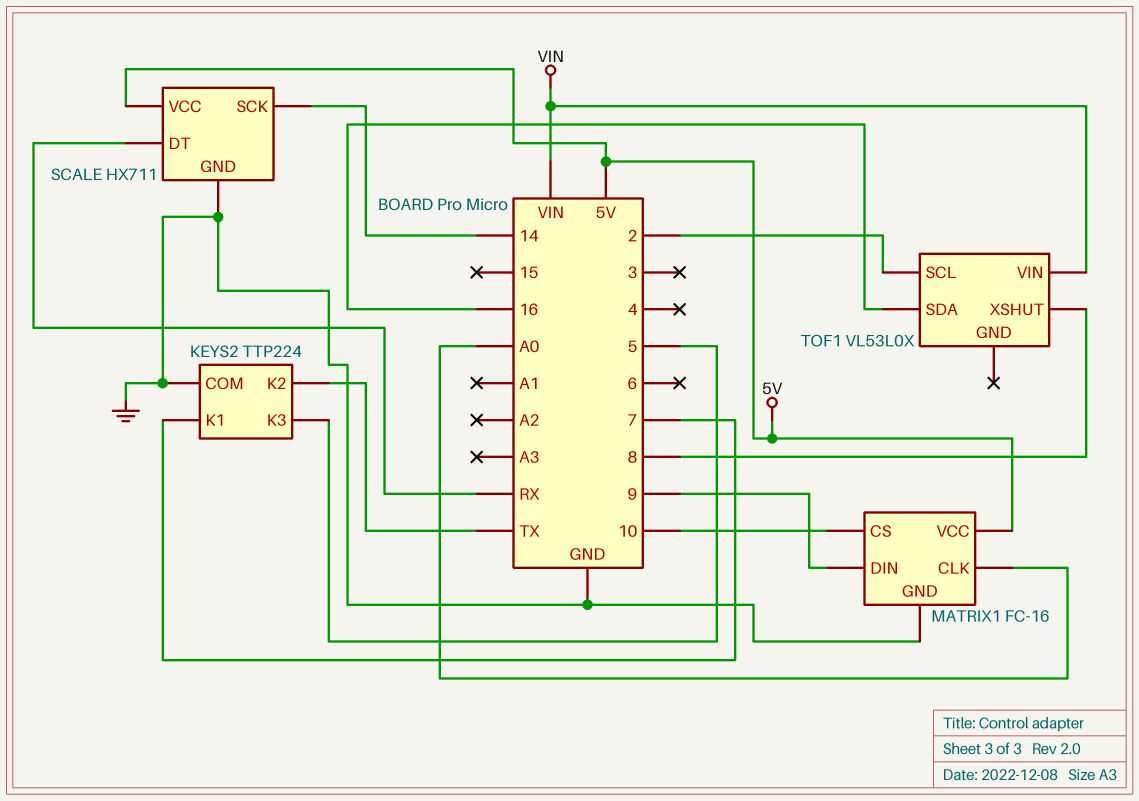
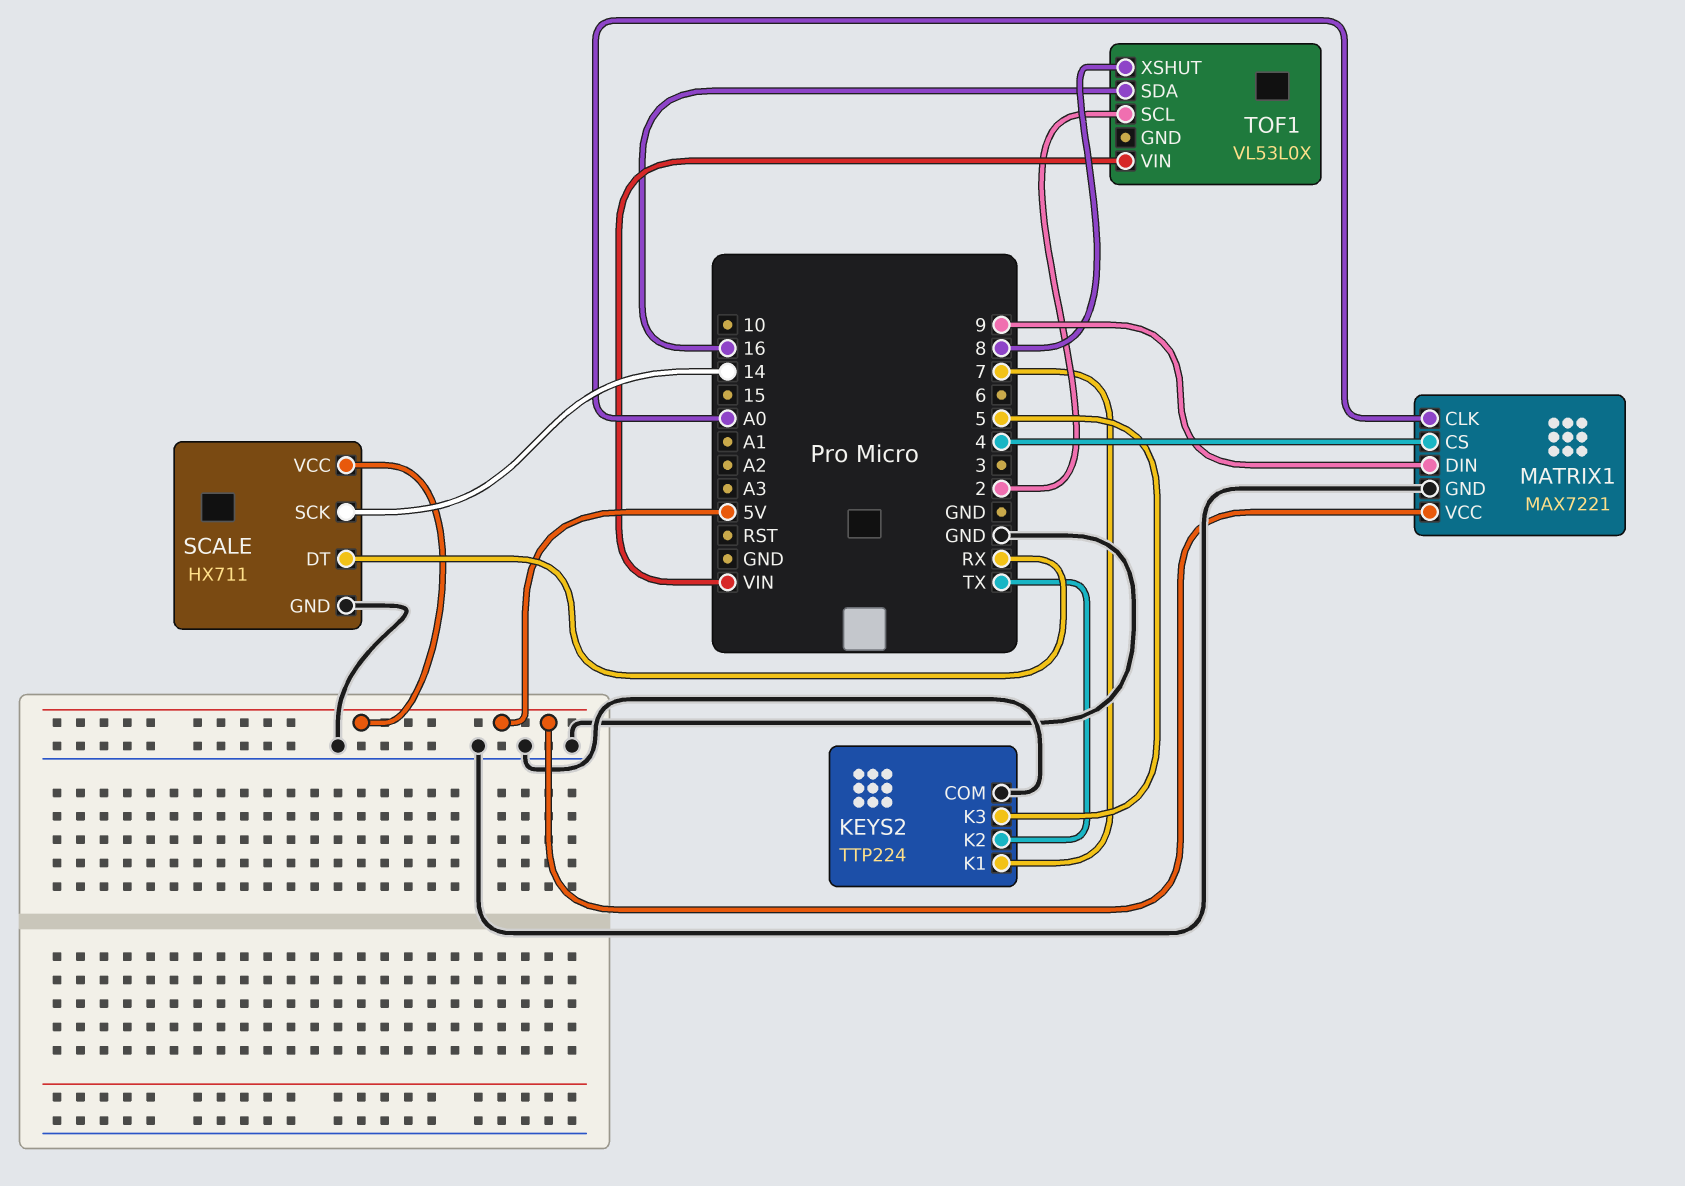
MATRIX1: FC-16 -> MAX7221
MATRIX1 pin CS: 10 -> 4

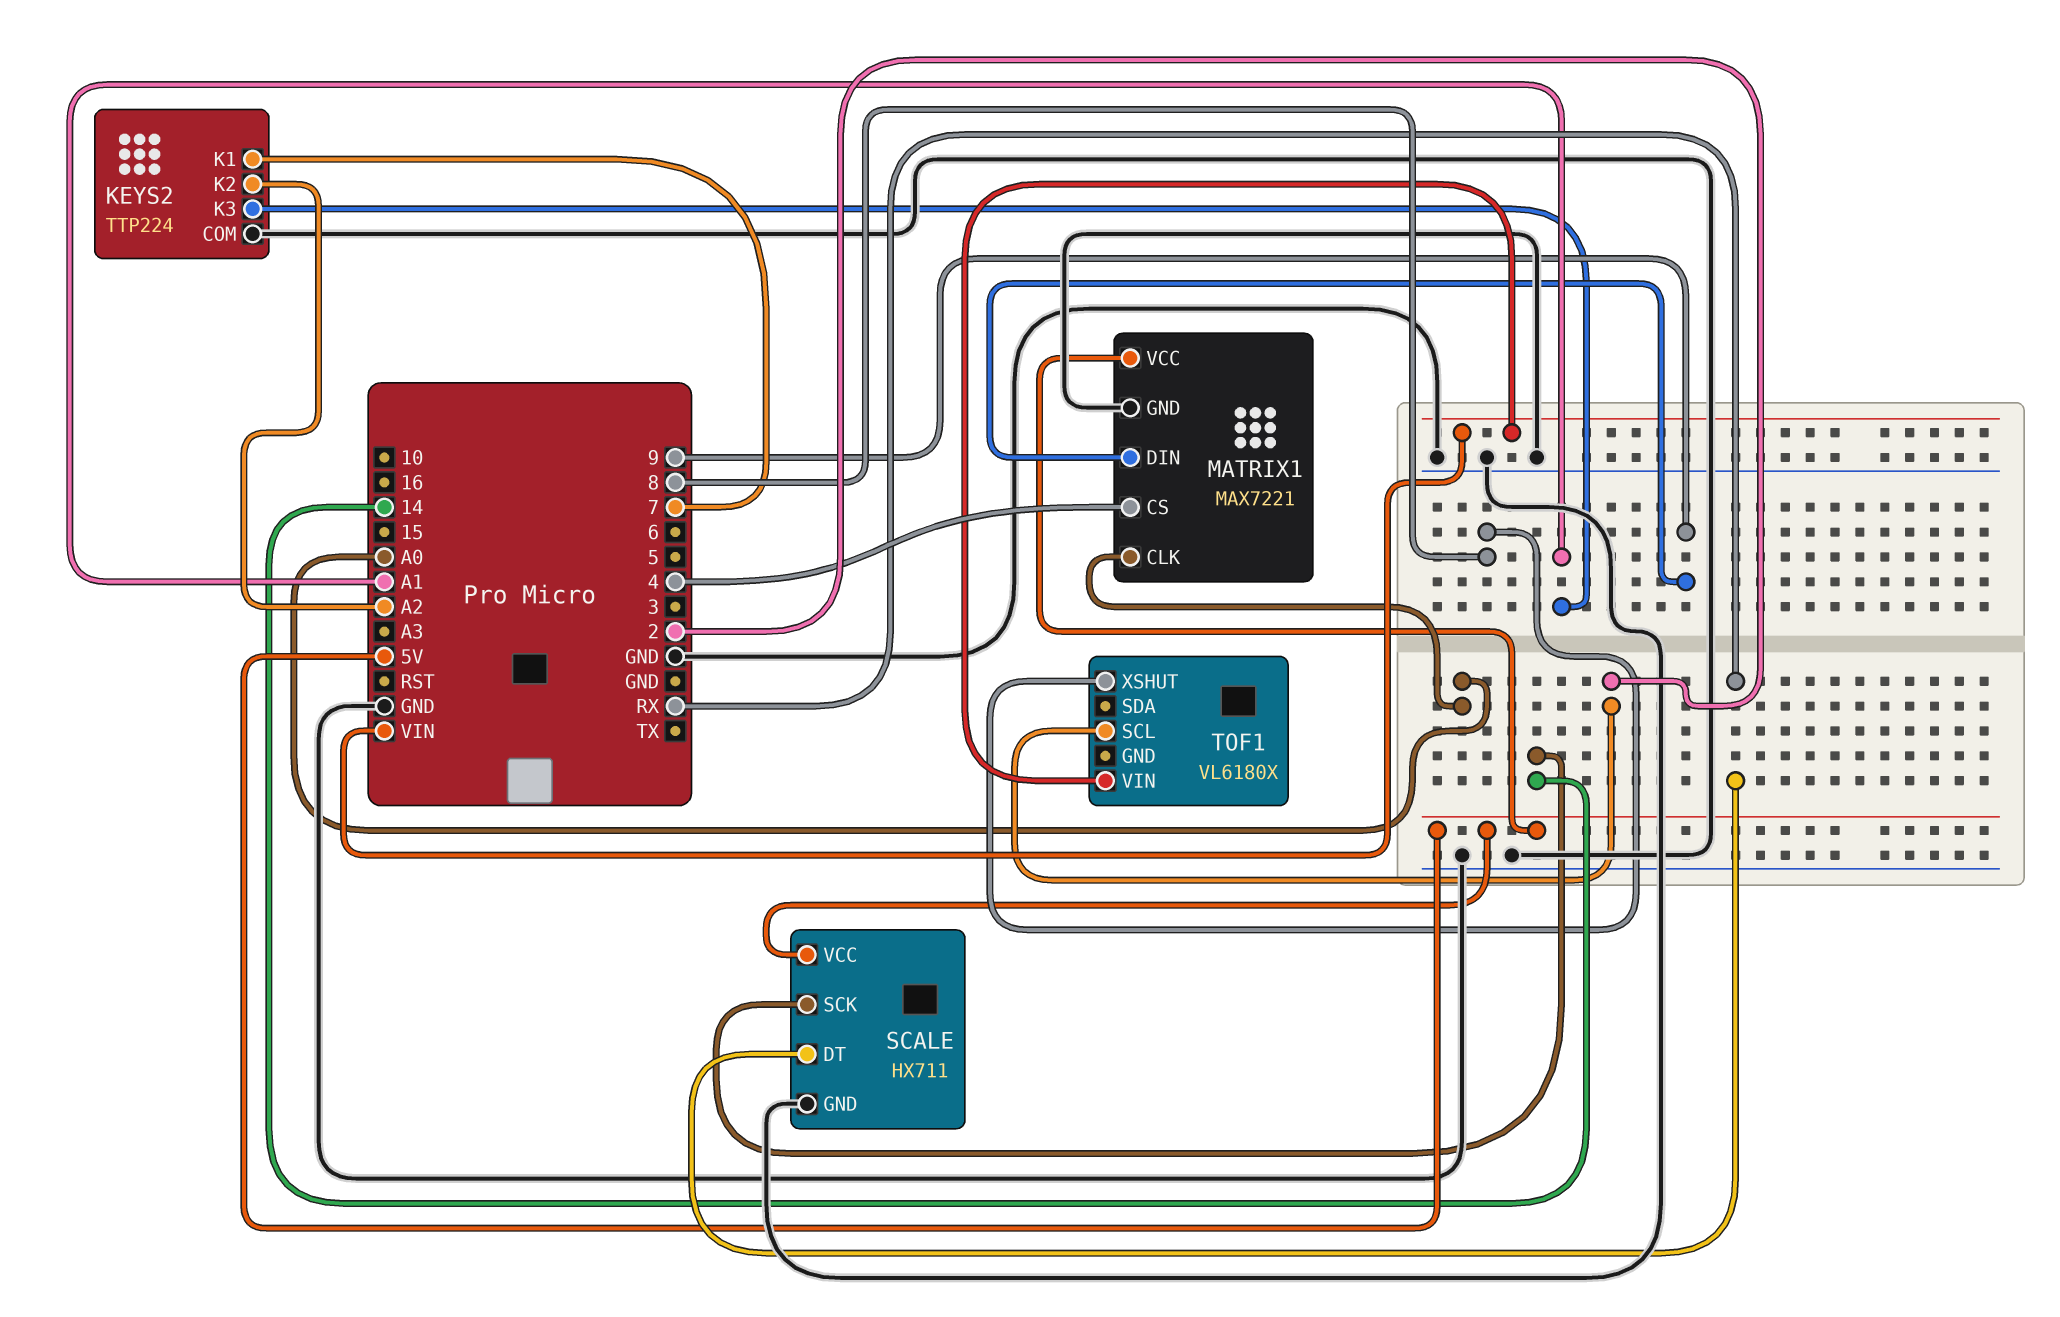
KEYS2 pin K2: TX -> A2
KEYS2 pin K3: 5 -> A1
TOF1: VL53L0X -> VL6180X
TOF1 pin SDA: 16 -> none

